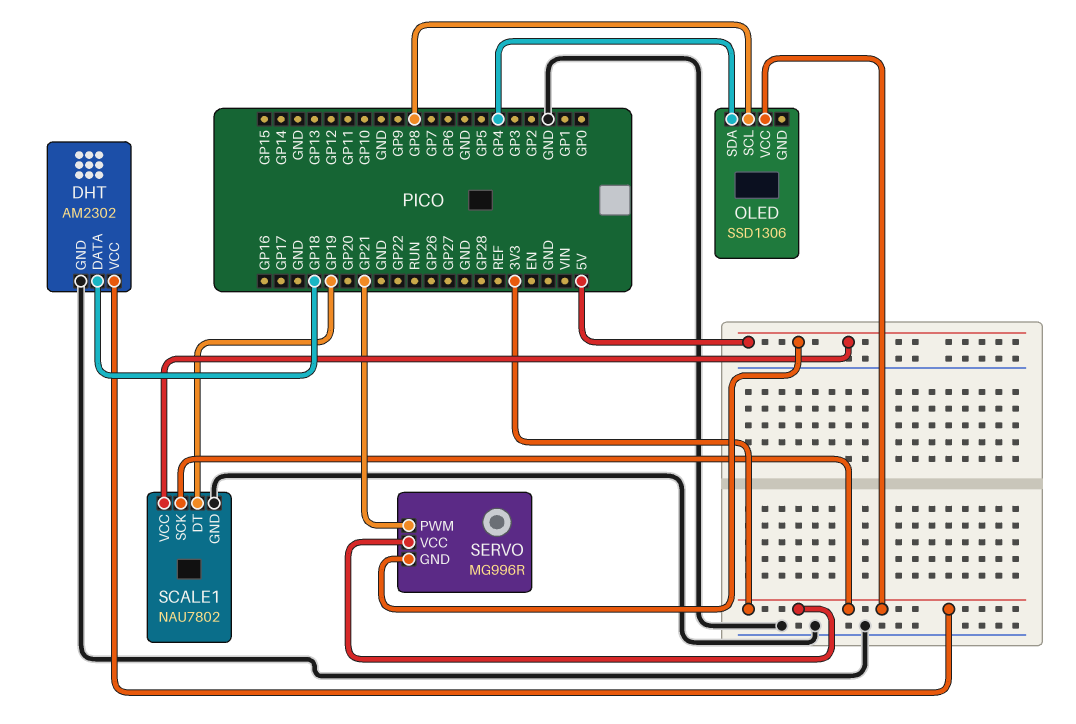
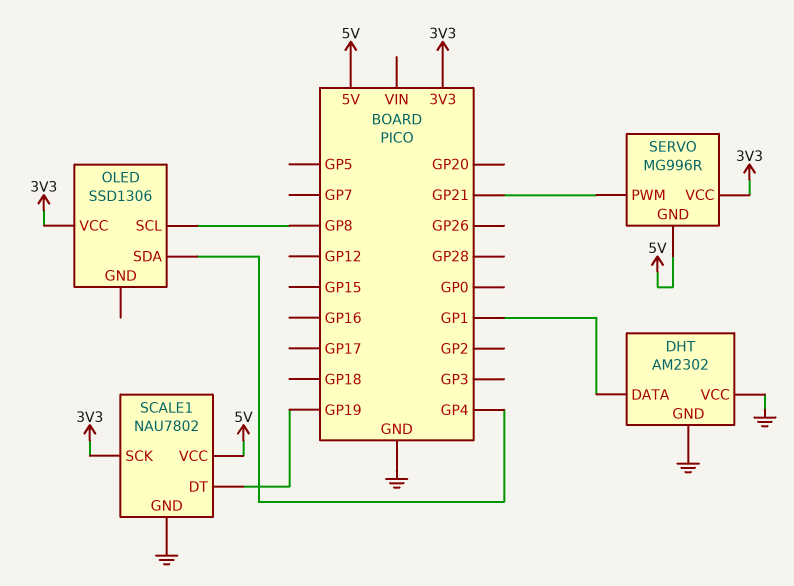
DHT pin DATA: GP18 -> GP1
DHT pin VCC: 3V3 -> GND

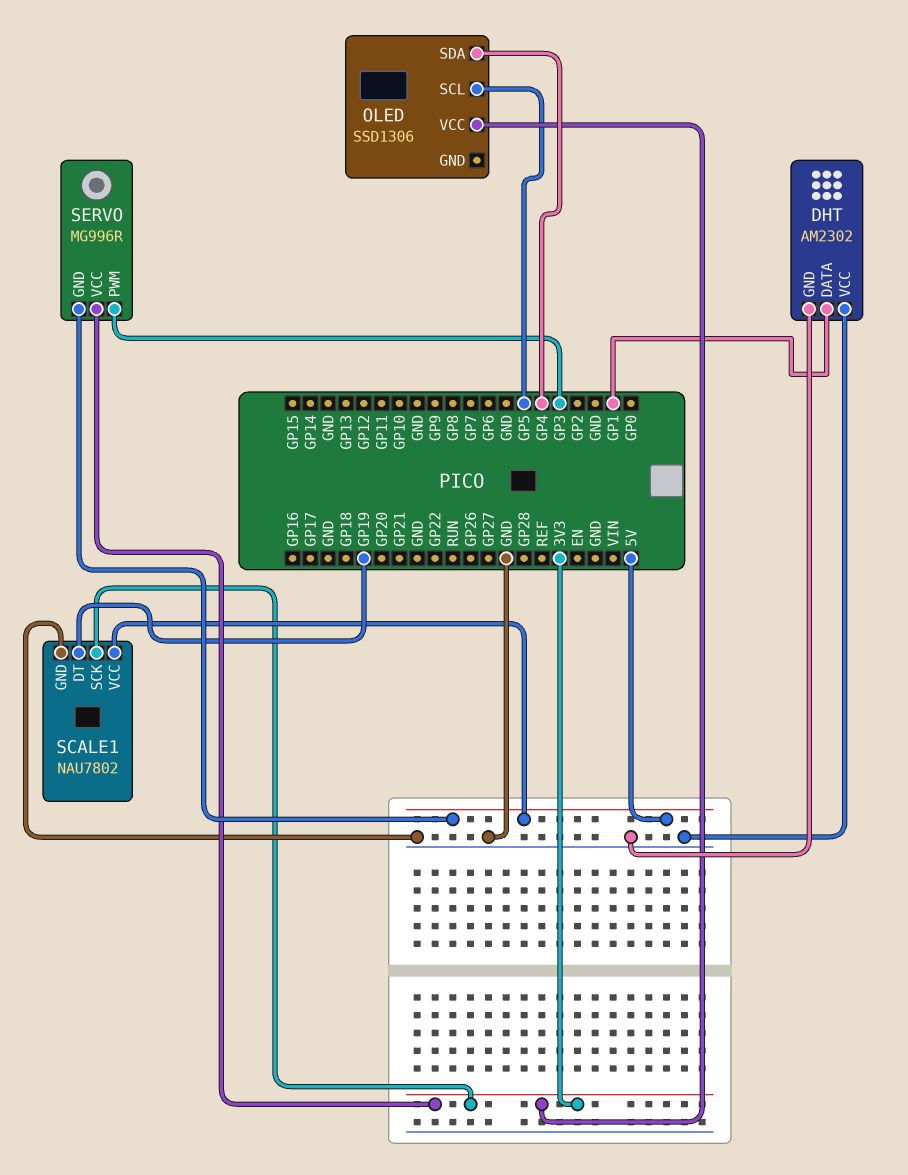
OLED pin SCL: GP8 -> GP5
SERVO pin PWM: GP21 -> GP3

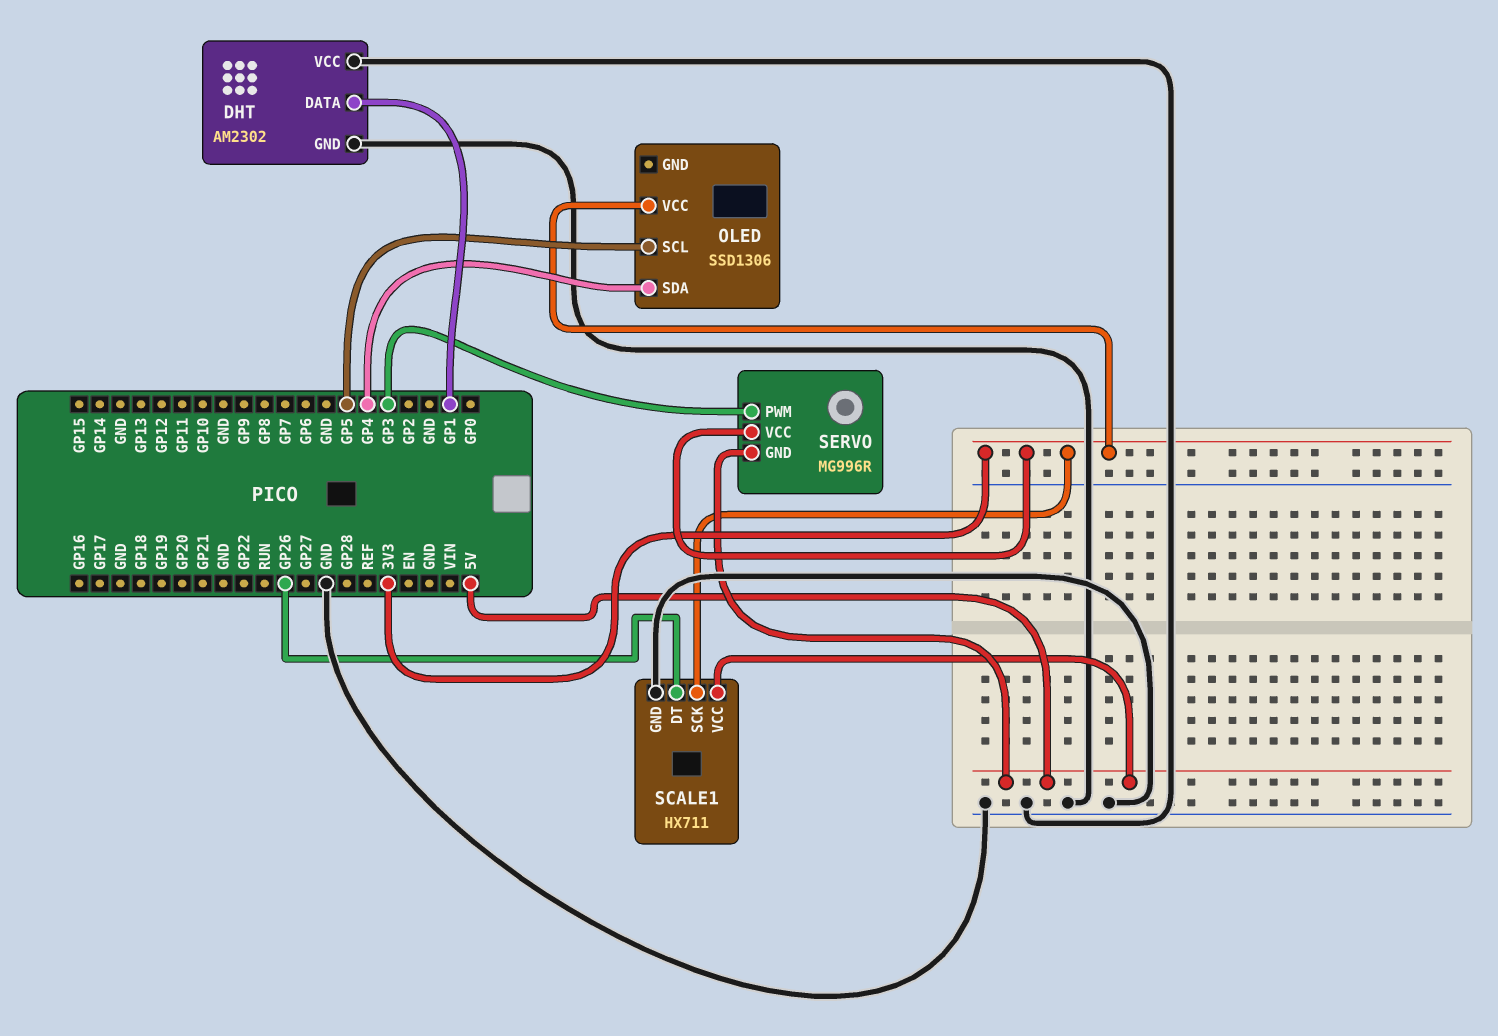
SCALE1: NAU7802 -> HX711
SCALE1 pin DT: GP19 -> GP26

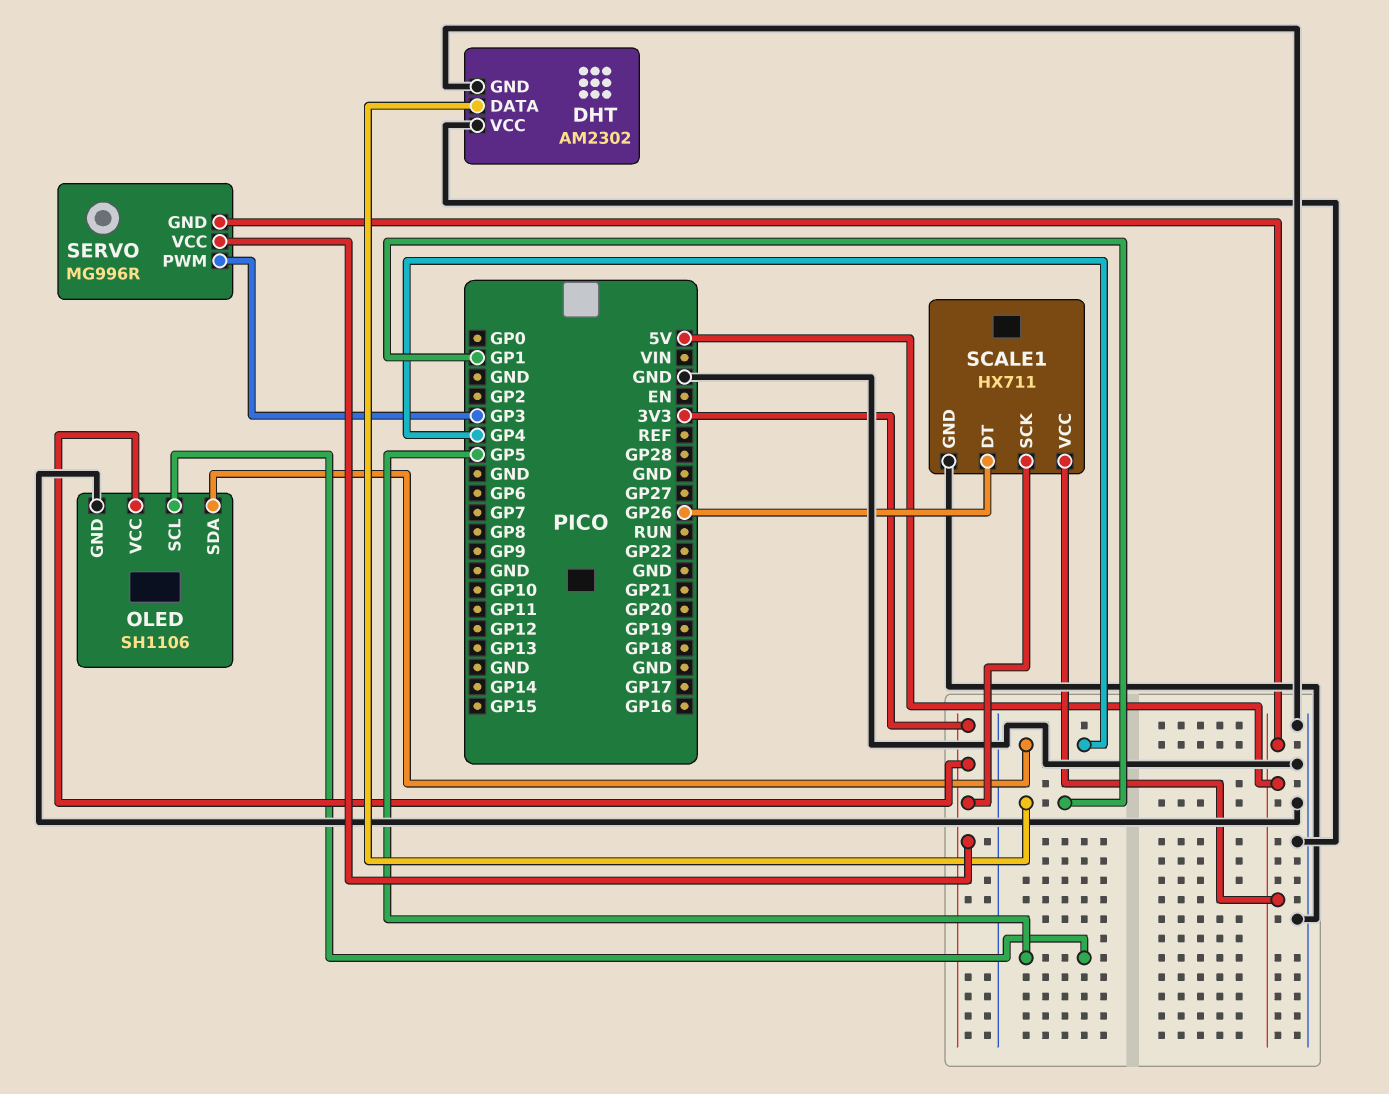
OLED: SSD1306 -> SH1106
OLED pin GND: none -> GND

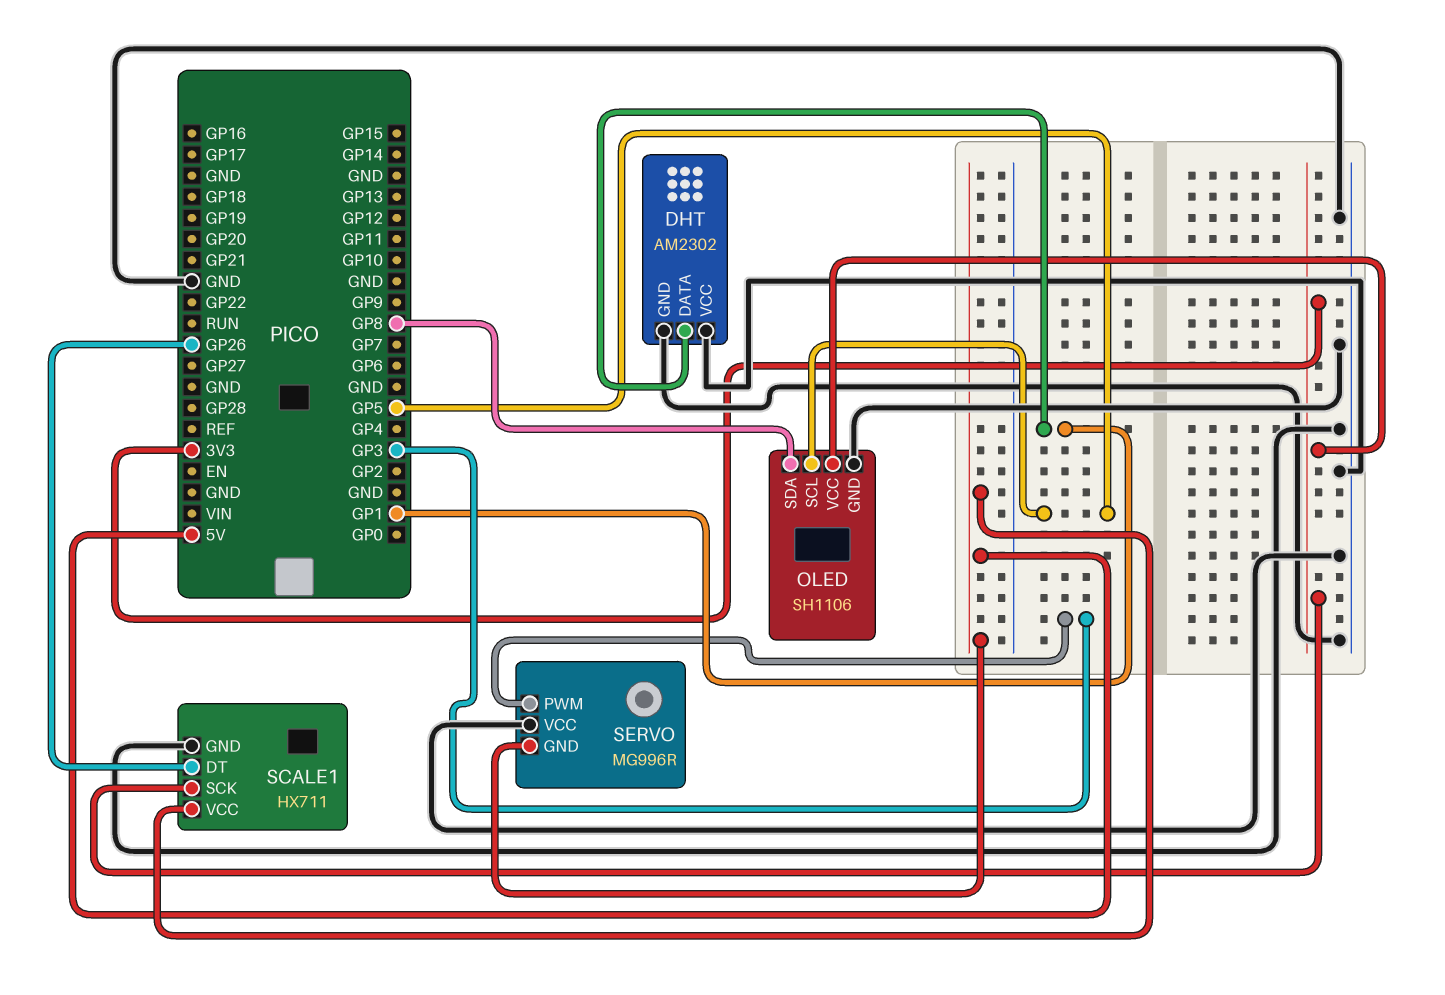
OLED pin SDA: GP4 -> GP8
SERVO pin VCC: 3V3 -> GND

